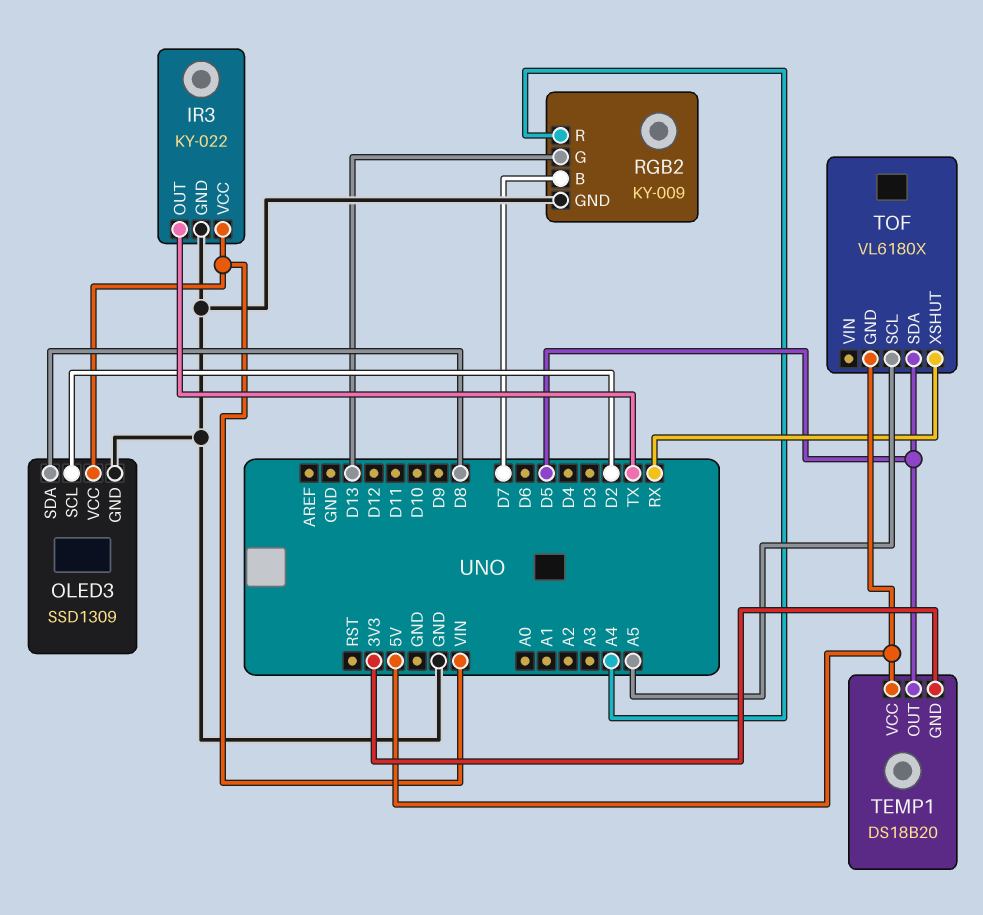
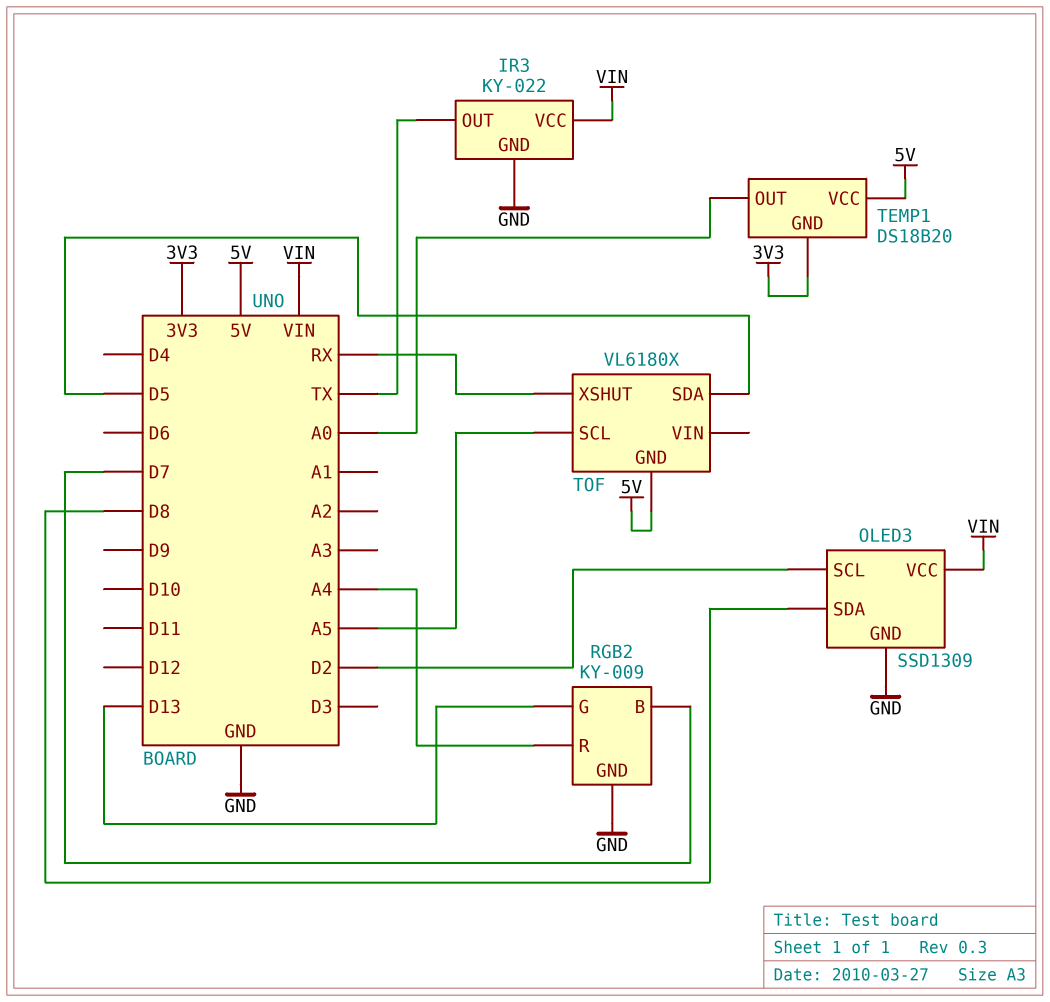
TEMP1 pin OUT: D5 -> A0

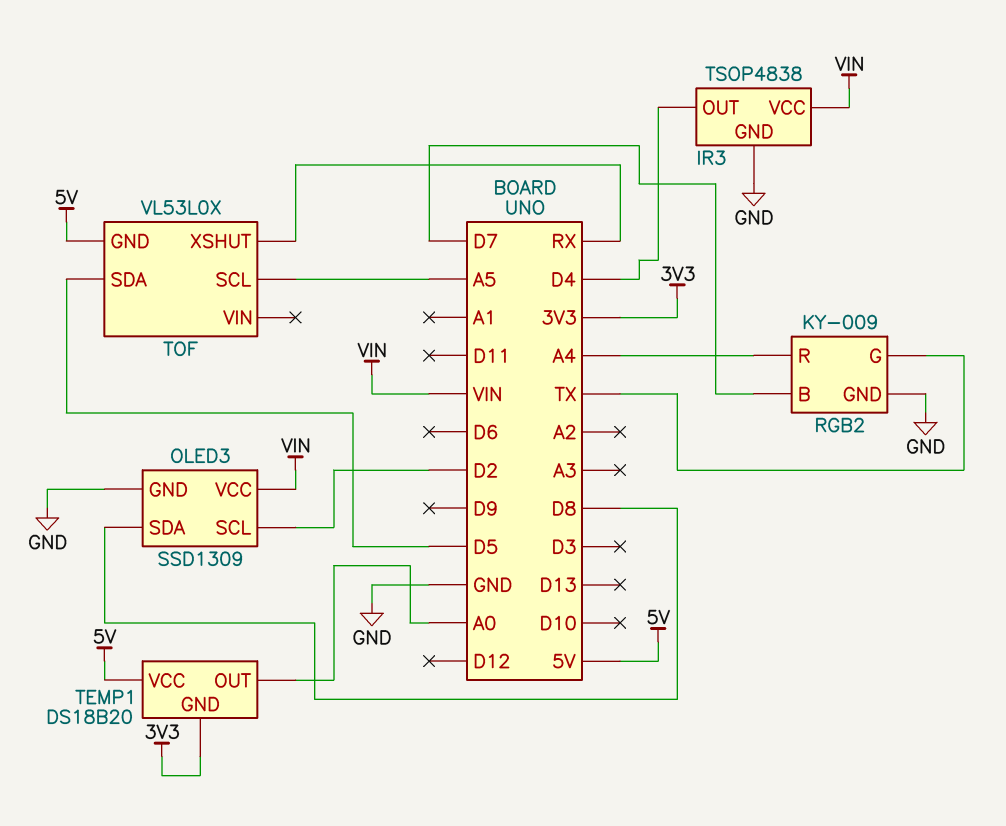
IR3: KY-022 -> TSOP4838
IR3 pin OUT: TX -> D4
RGB2 pin G: D13 -> TX
TOF: VL6180X -> VL53L0X

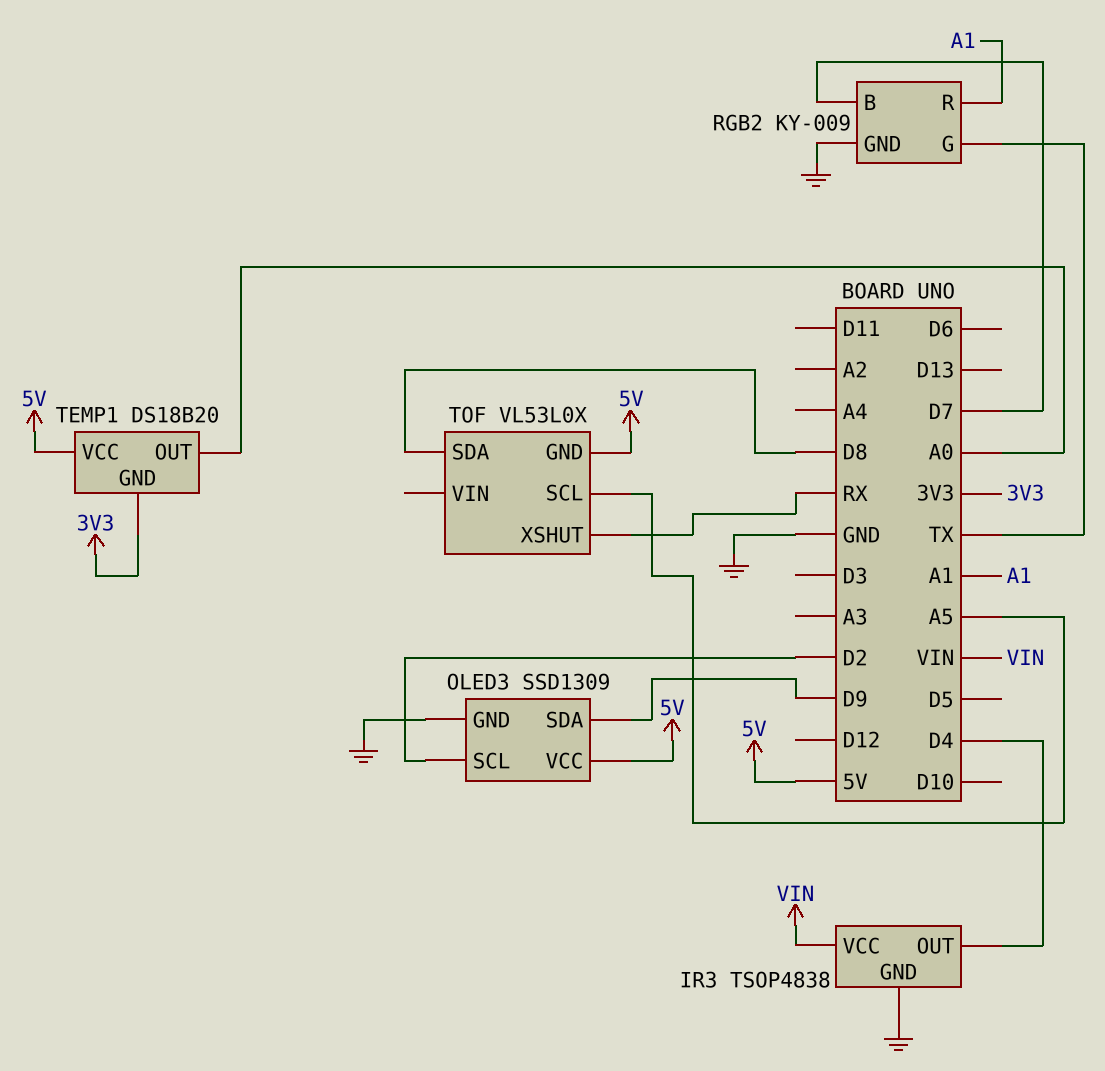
OLED3 pin SDA: D8 -> D9
OLED3 pin VCC: VIN -> 5V
RGB2 pin R: A4 -> A1
TOF pin SDA: D5 -> D8

